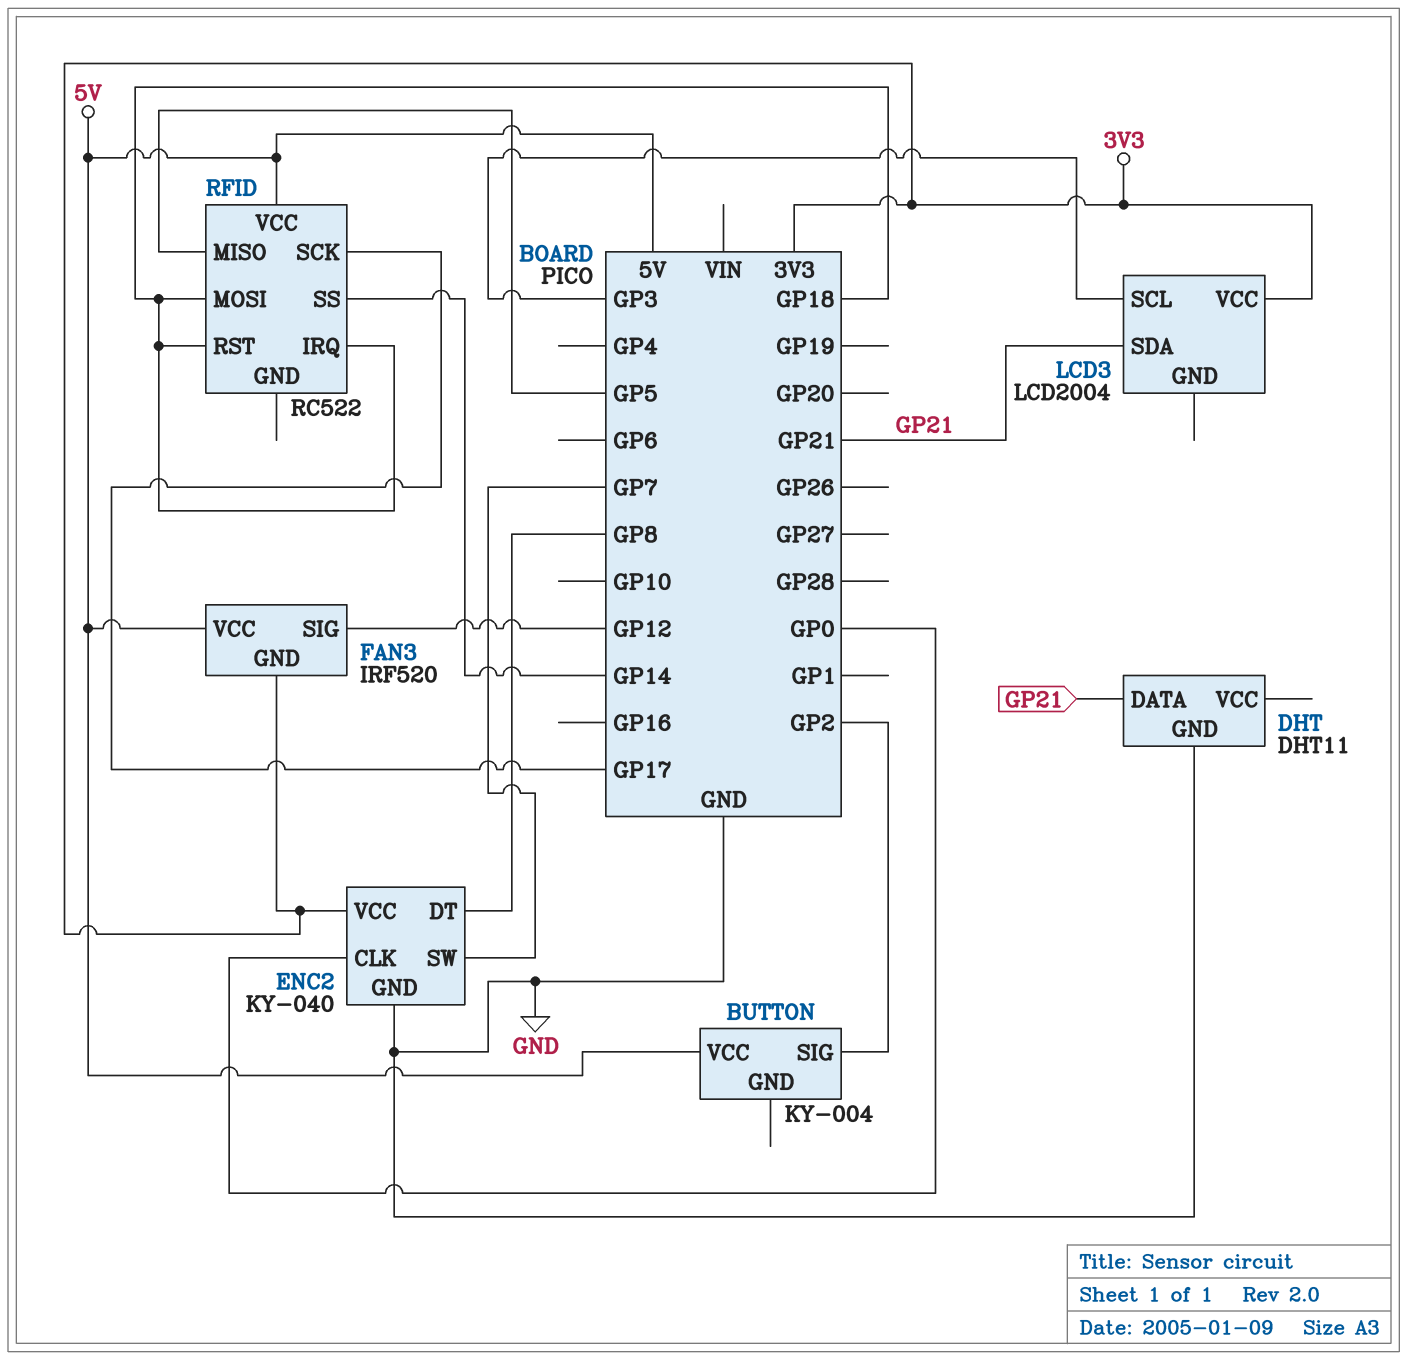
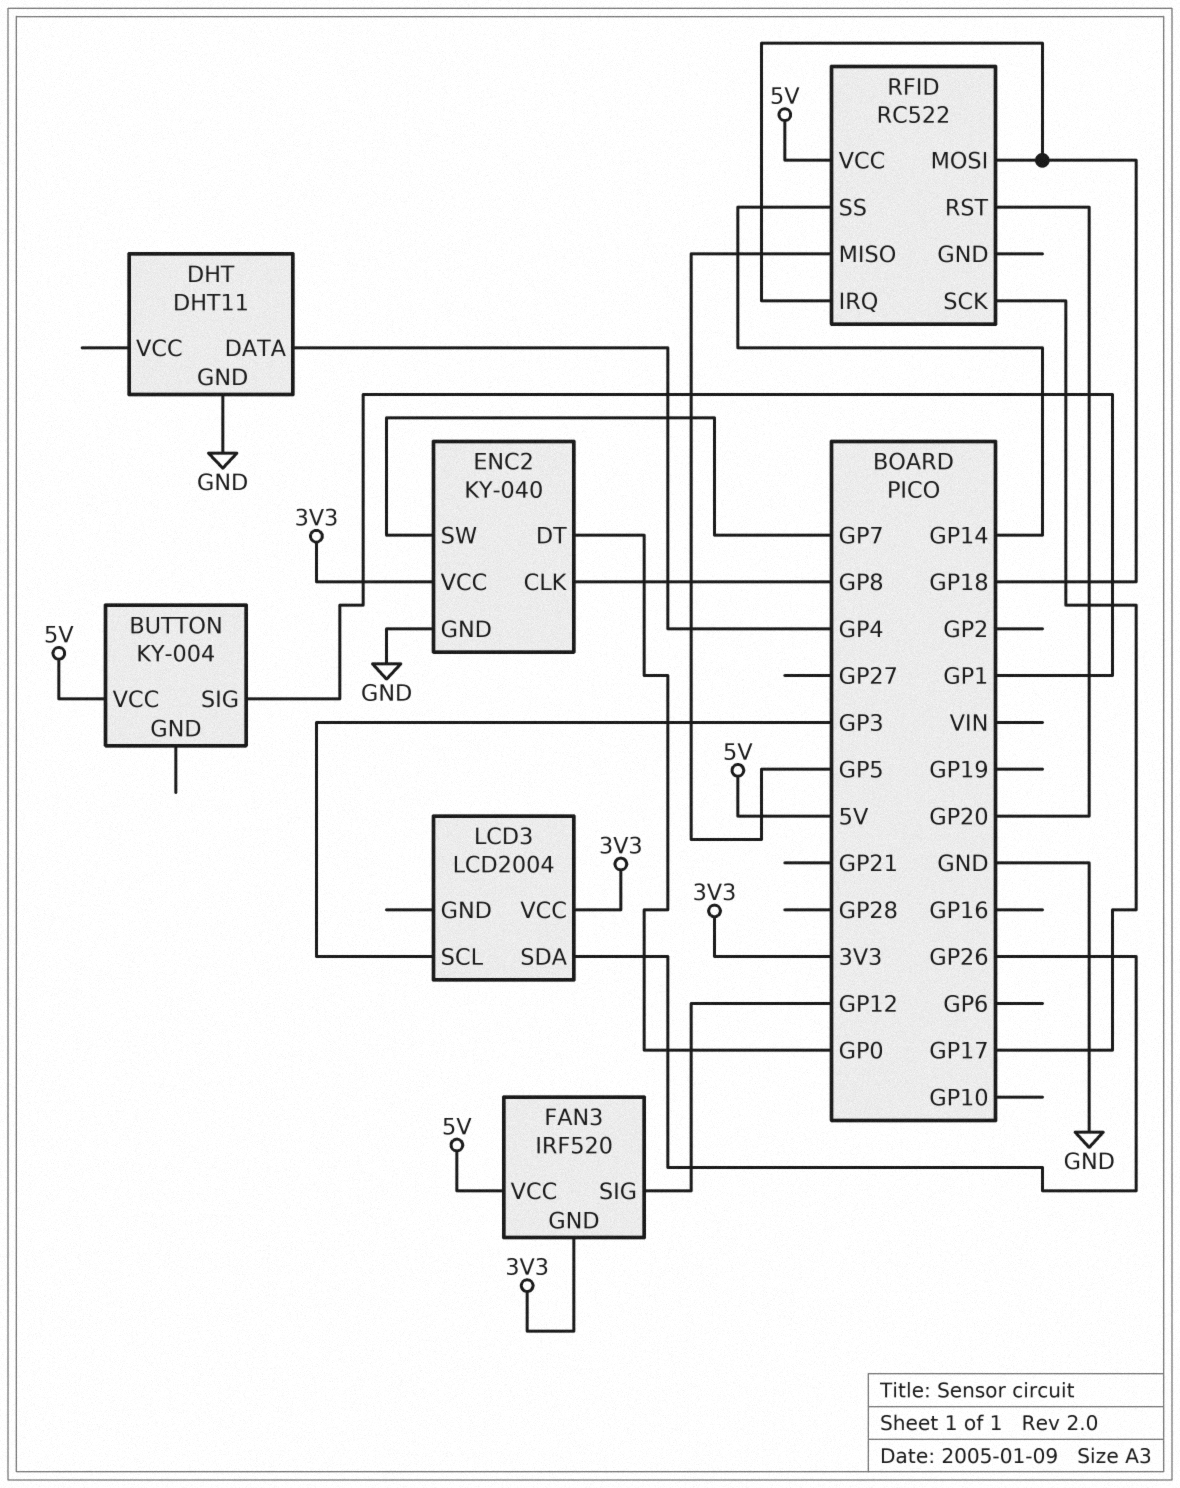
BUTTON pin SIG: GP2 -> GP1
DHT pin DATA: GP21 -> GP4
ENC2 pin CLK: GP0 -> GP8
ENC2 pin DT: GP8 -> GP0
LCD3 pin SDA: GP21 -> GP26
RFID pin RST: GP18 -> GP20

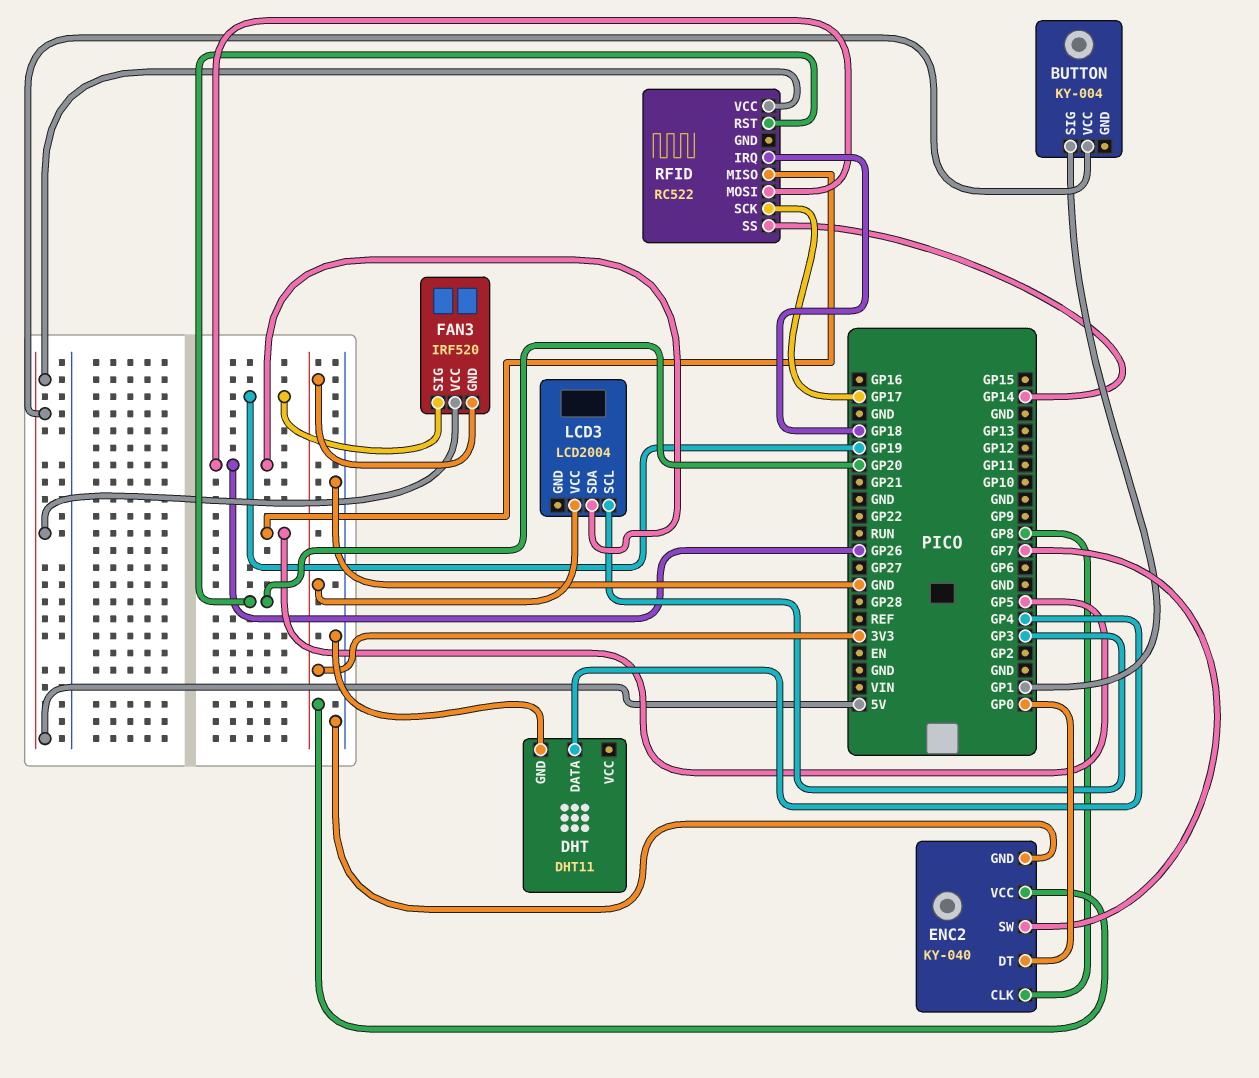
FAN3 pin SIG: GP12 -> GP19
RFID pin MOSI: GP18 -> GP26

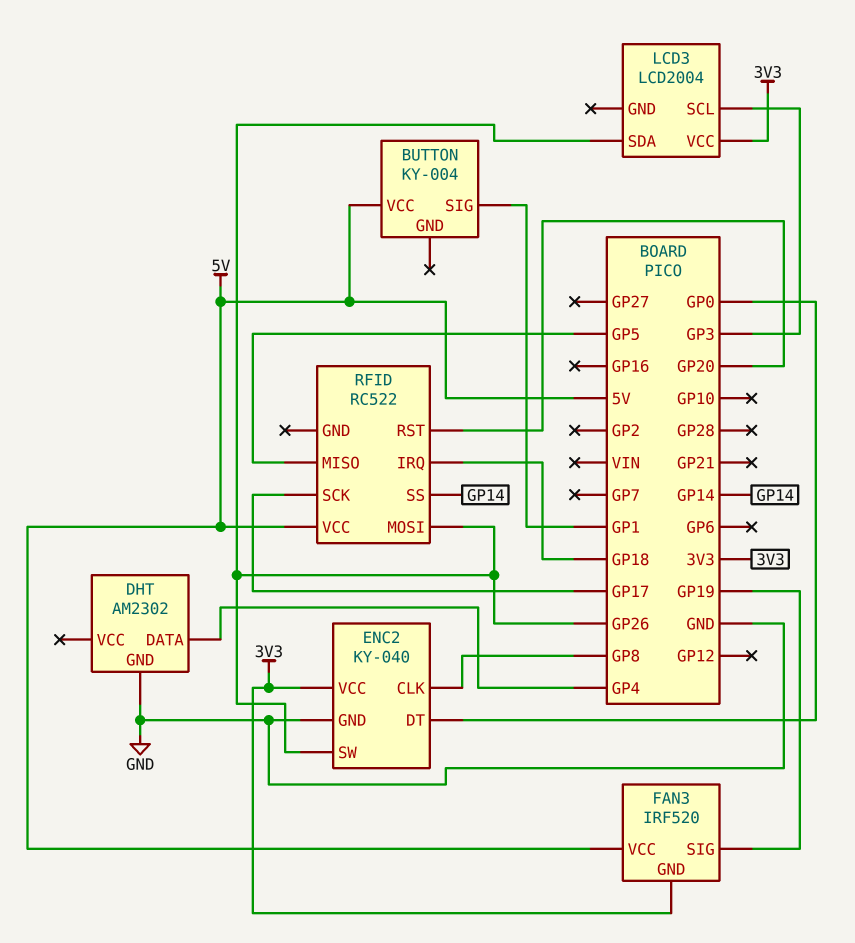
DHT: DHT11 -> AM2302
ENC2 pin SW: GP7 -> GP26

